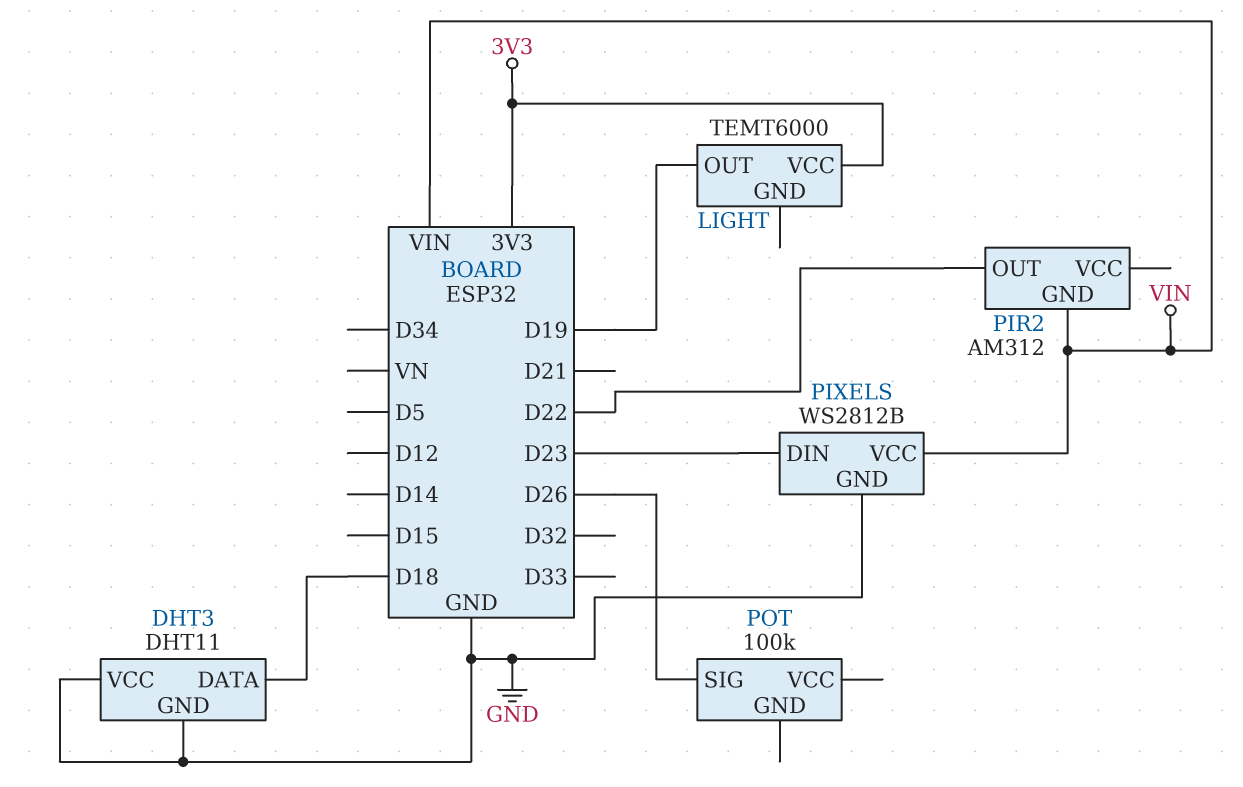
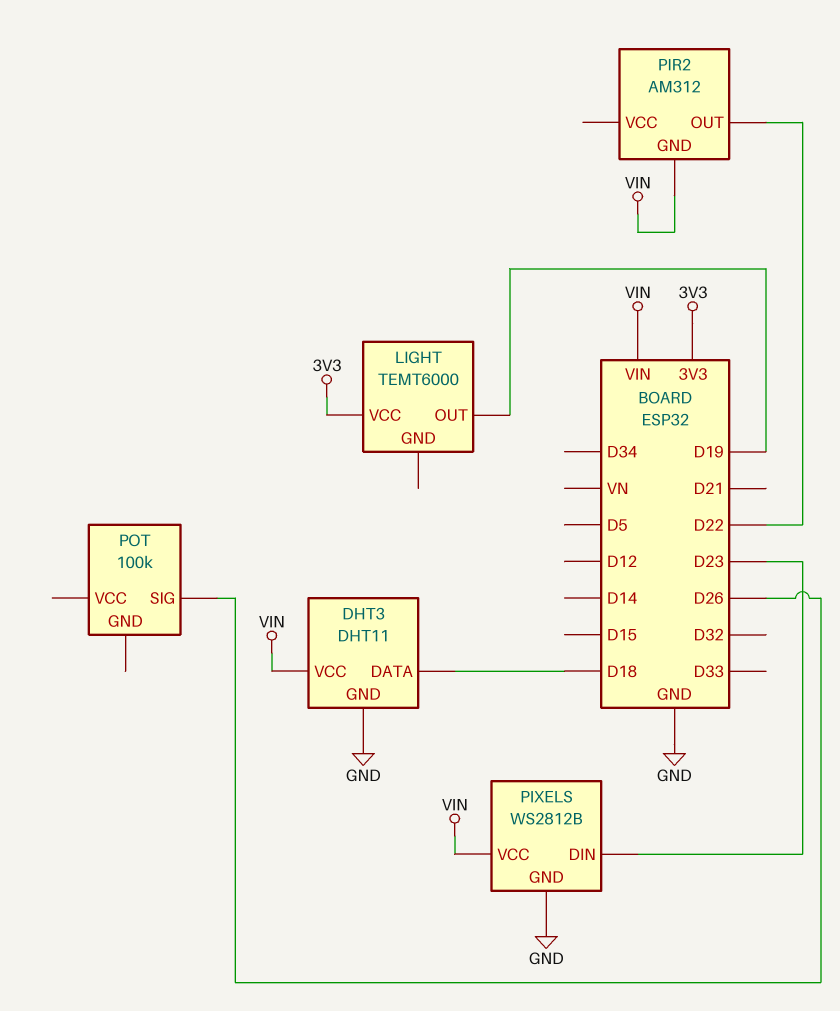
DHT3 pin VCC: GND -> VIN

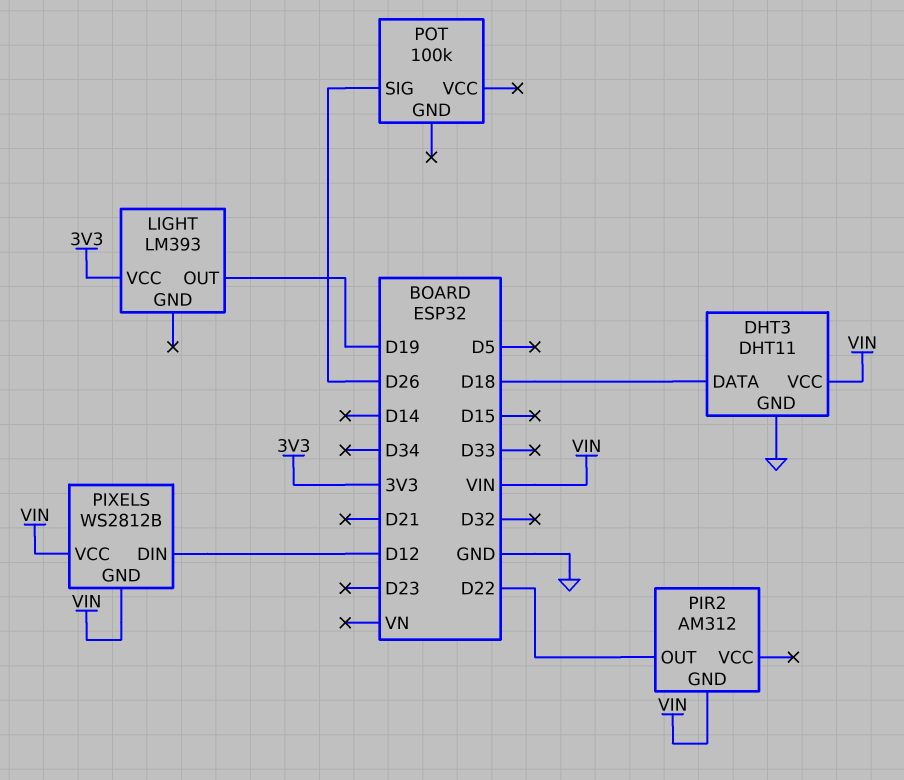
LIGHT: TEMT6000 -> LM393
PIXELS pin DIN: D23 -> D12
PIXELS pin GND: GND -> VIN

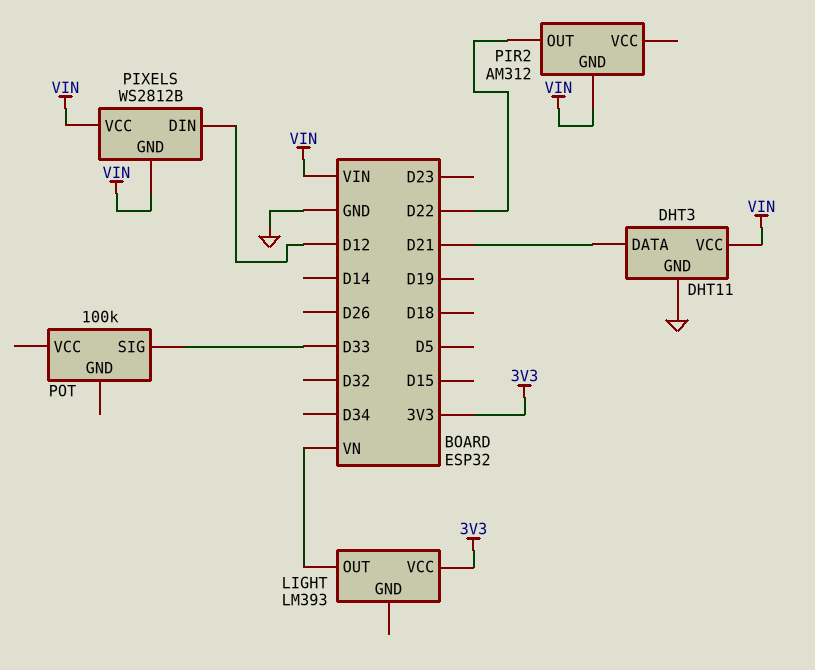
DHT3 pin DATA: D18 -> D21
LIGHT pin OUT: D19 -> VN
POT pin SIG: D26 -> D33

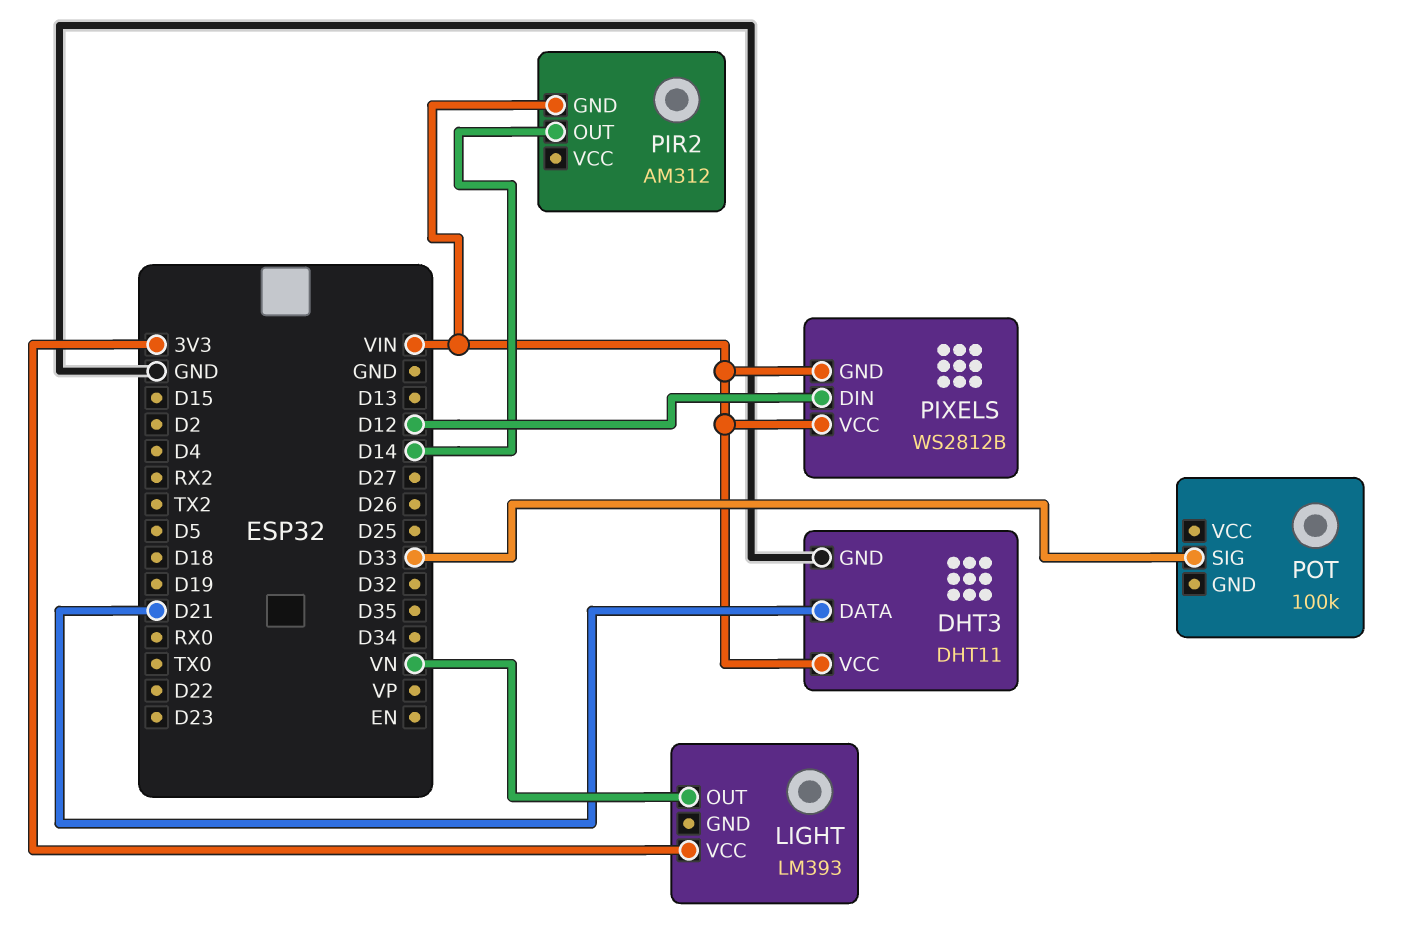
PIR2 pin OUT: D22 -> D14

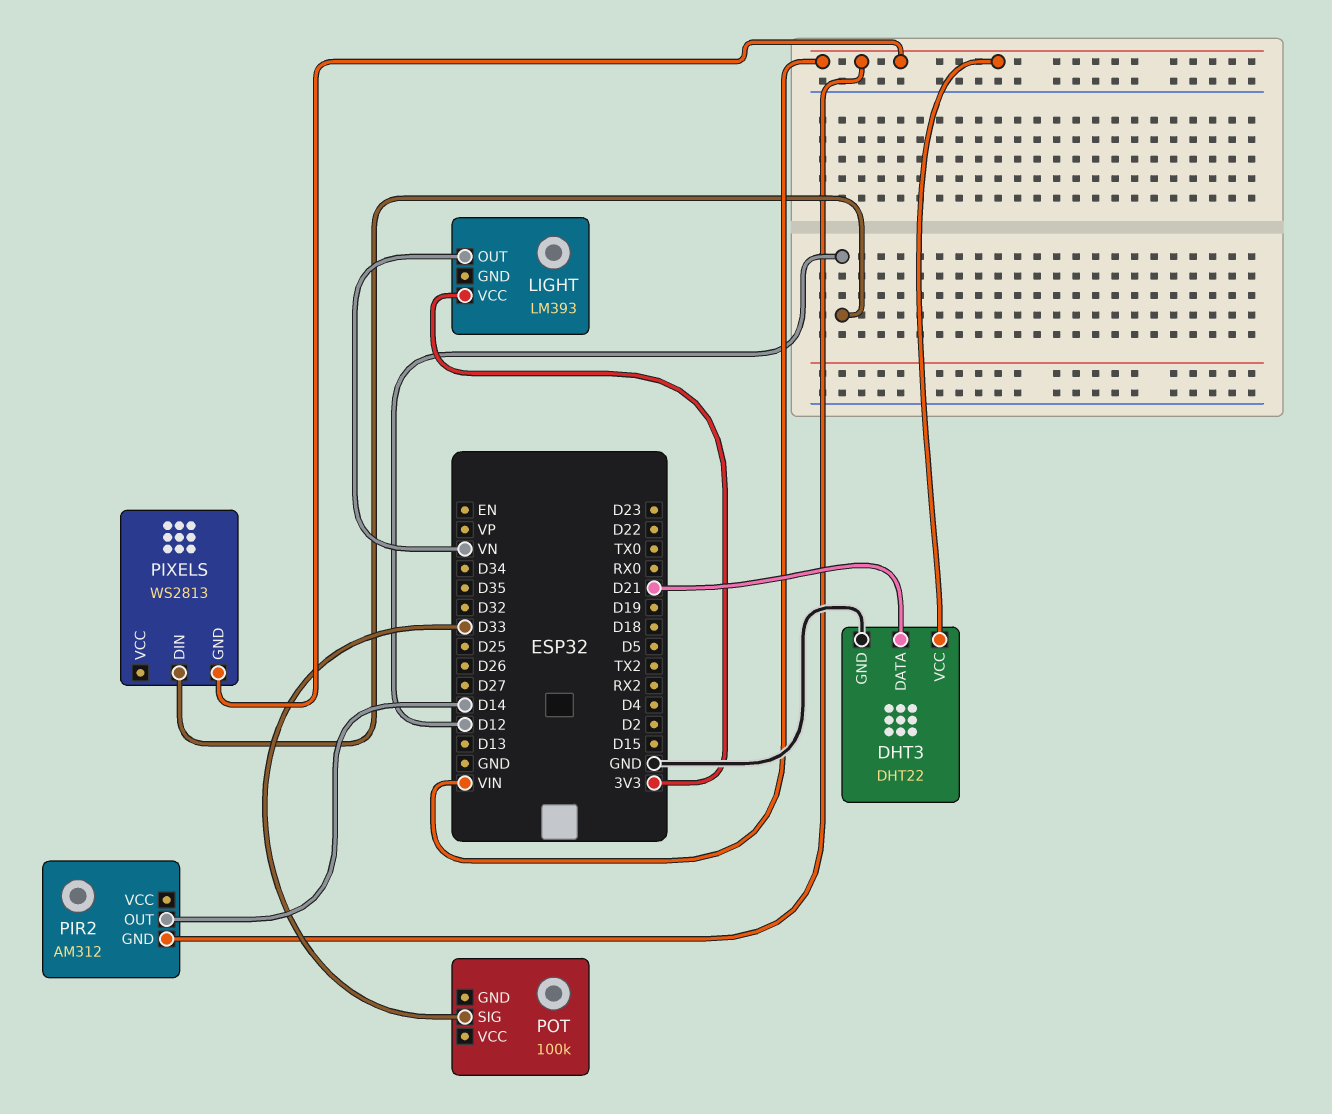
DHT3: DHT11 -> DHT22
PIXELS: WS2812B -> WS2813
PIXELS pin VCC: VIN -> none

